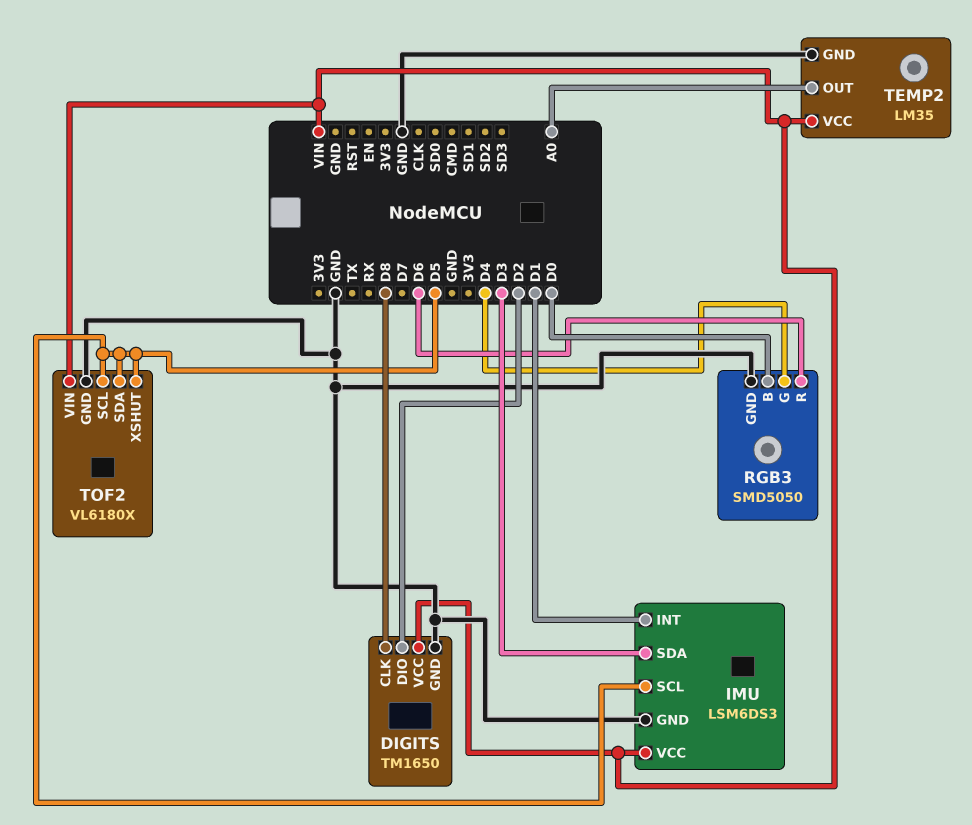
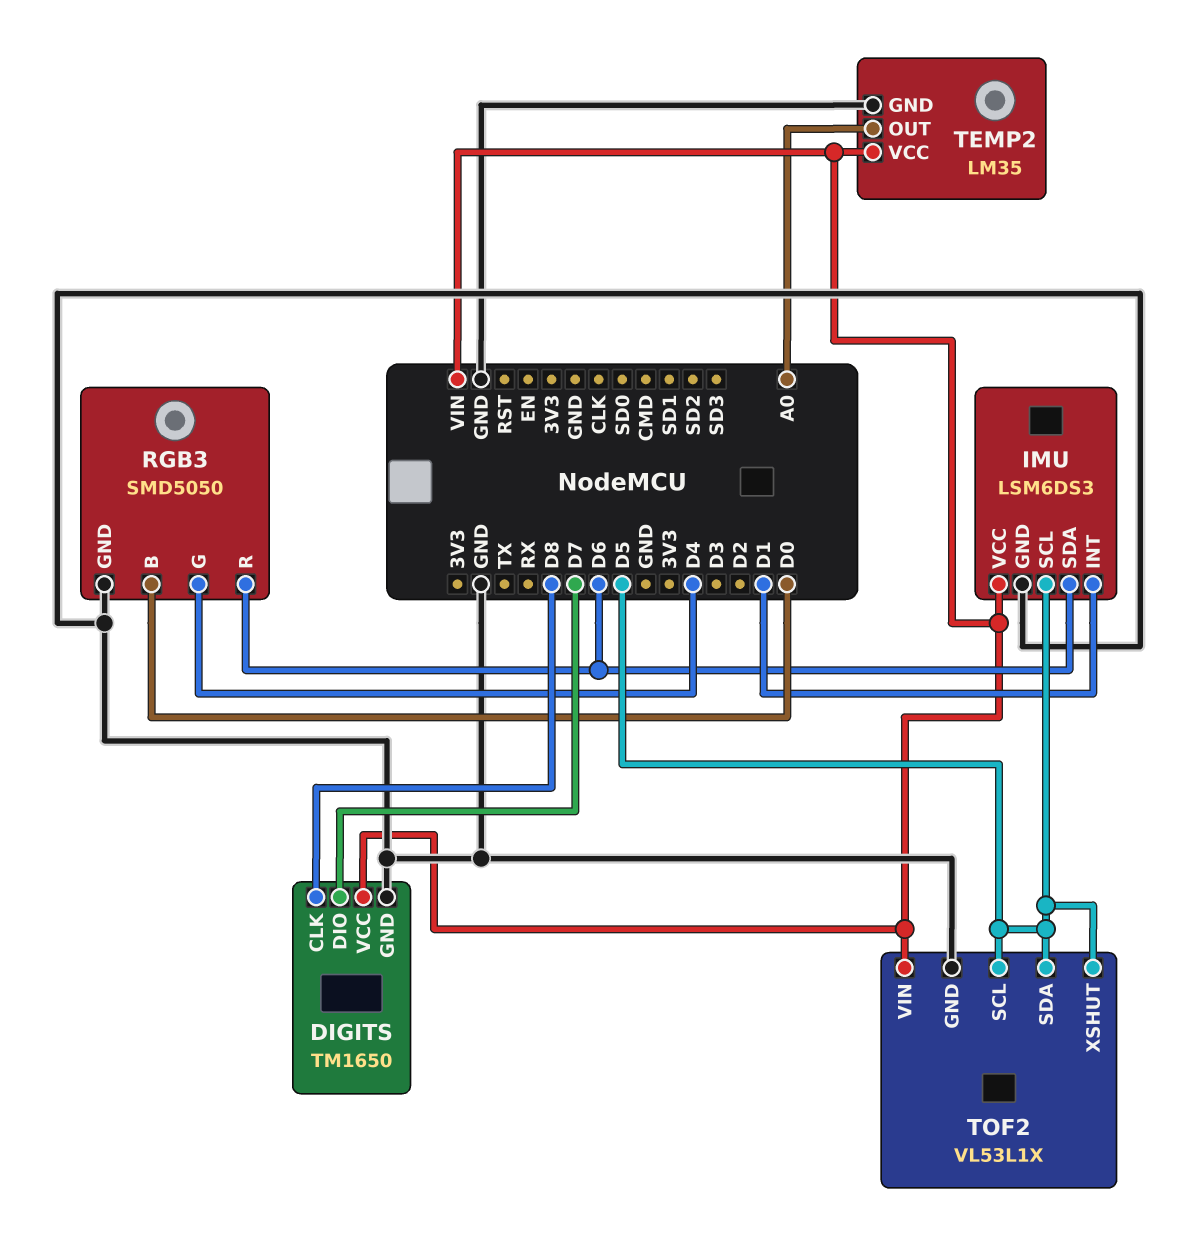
DIGITS pin DIO: D2 -> D7
IMU pin SDA: D3 -> D6
TOF2: VL6180X -> VL53L1X

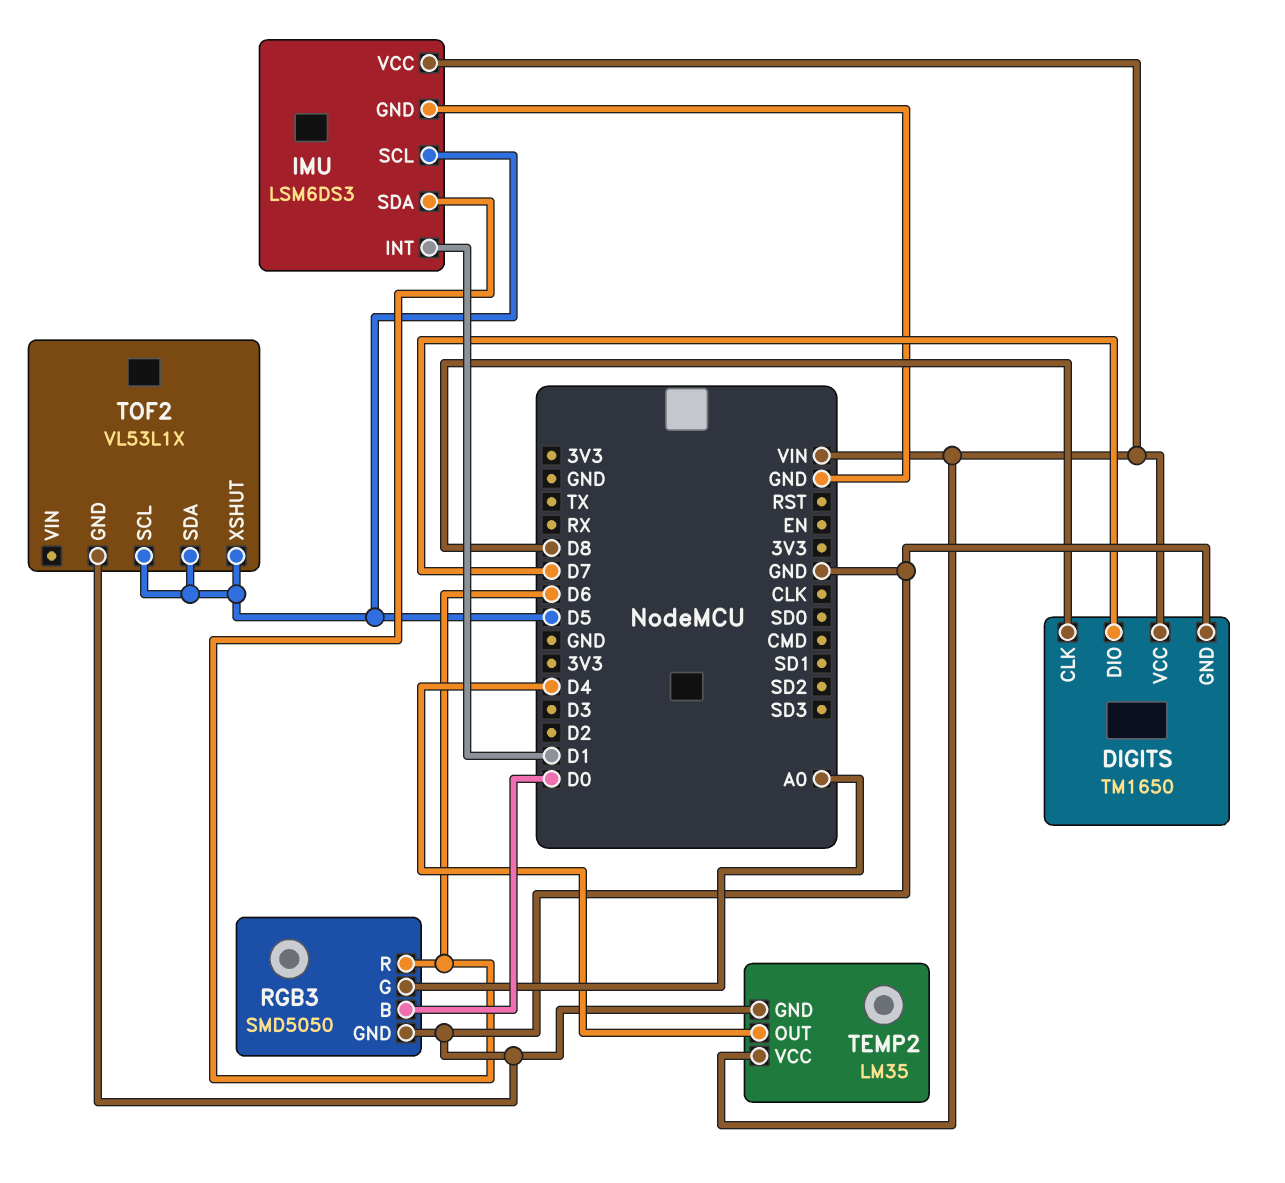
RGB3 pin G: D4 -> A0
TEMP2 pin OUT: A0 -> D4
TOF2 pin VIN: VIN -> none

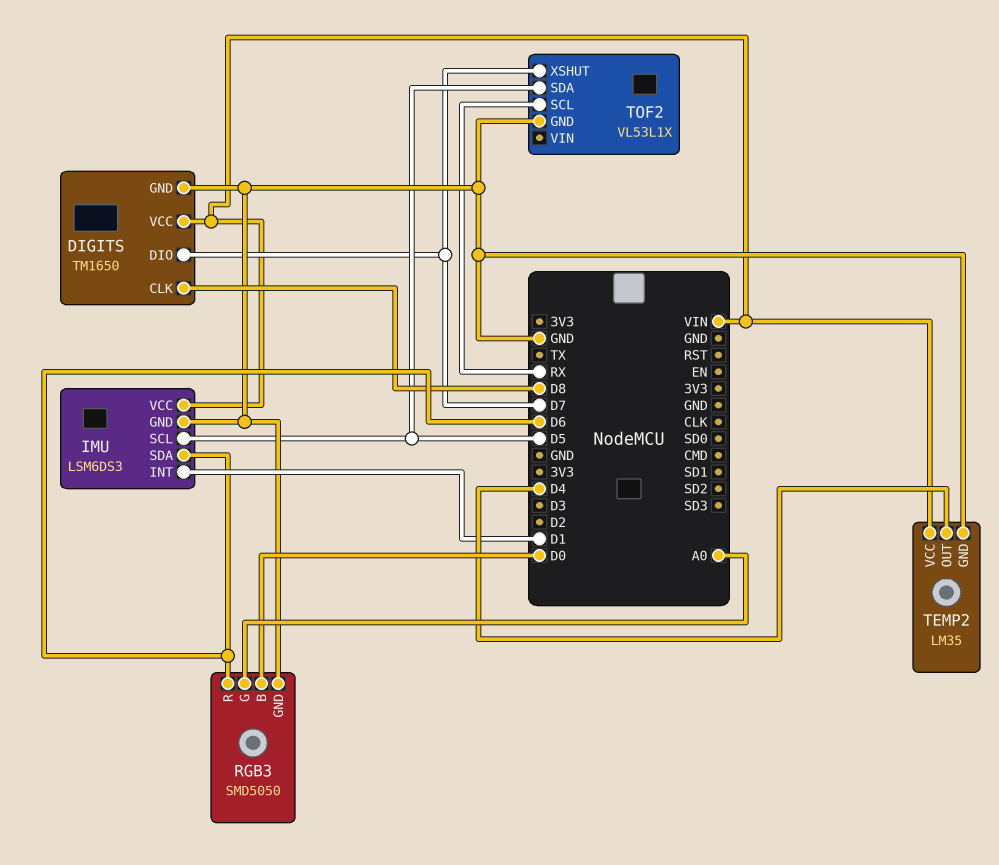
TOF2 pin SCL: D5 -> RX
TOF2 pin XSHUT: D5 -> D7

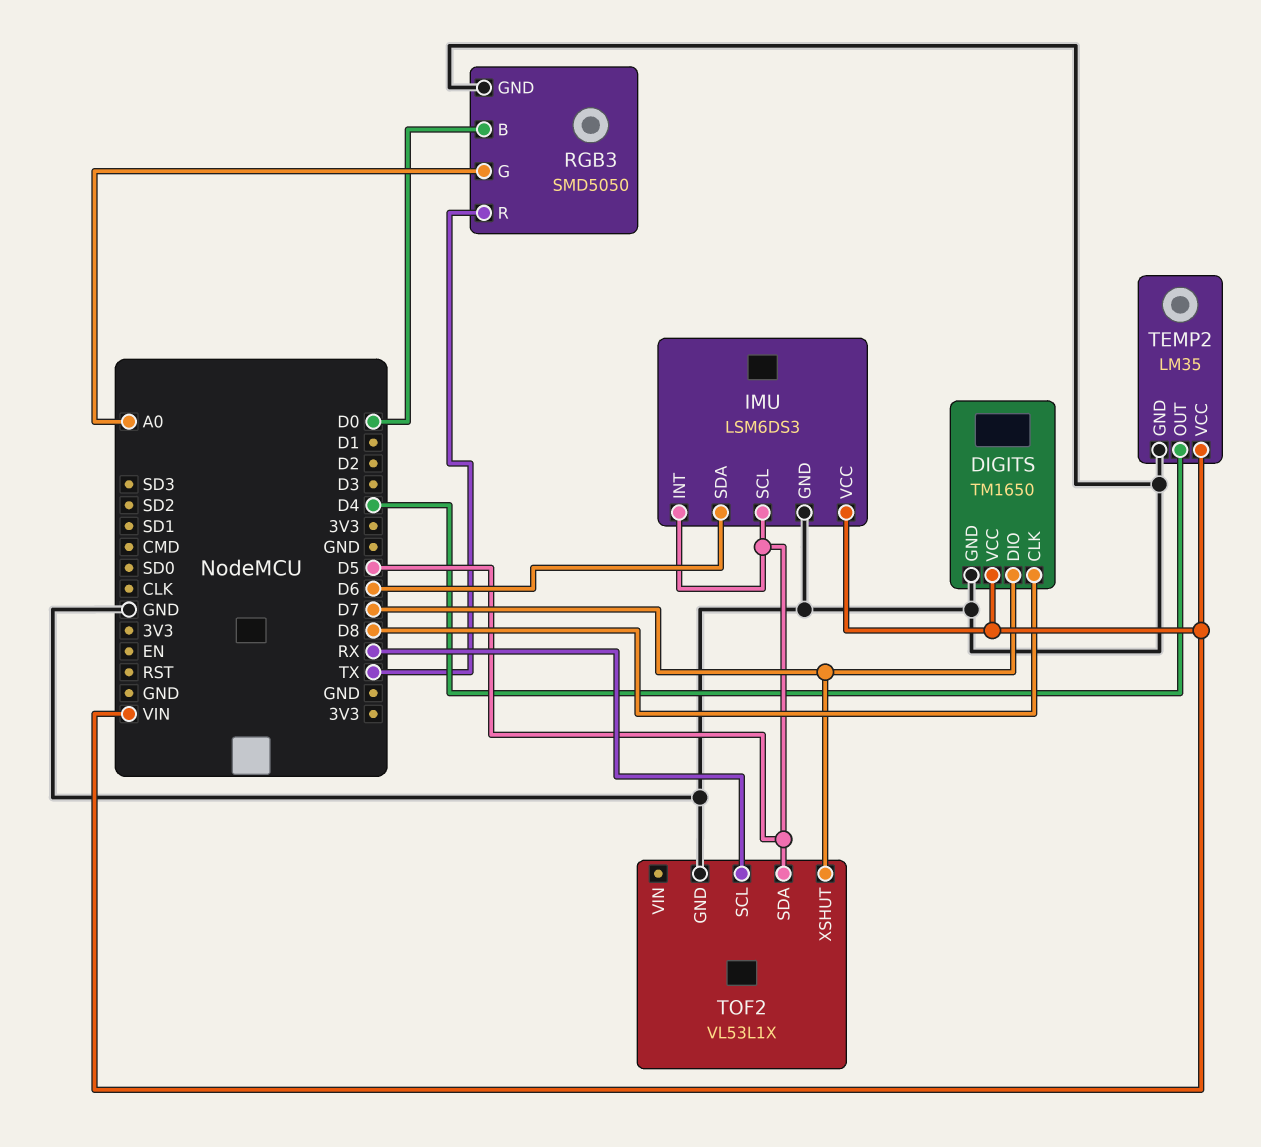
IMU pin INT: D1 -> D5
RGB3 pin R: D6 -> TX

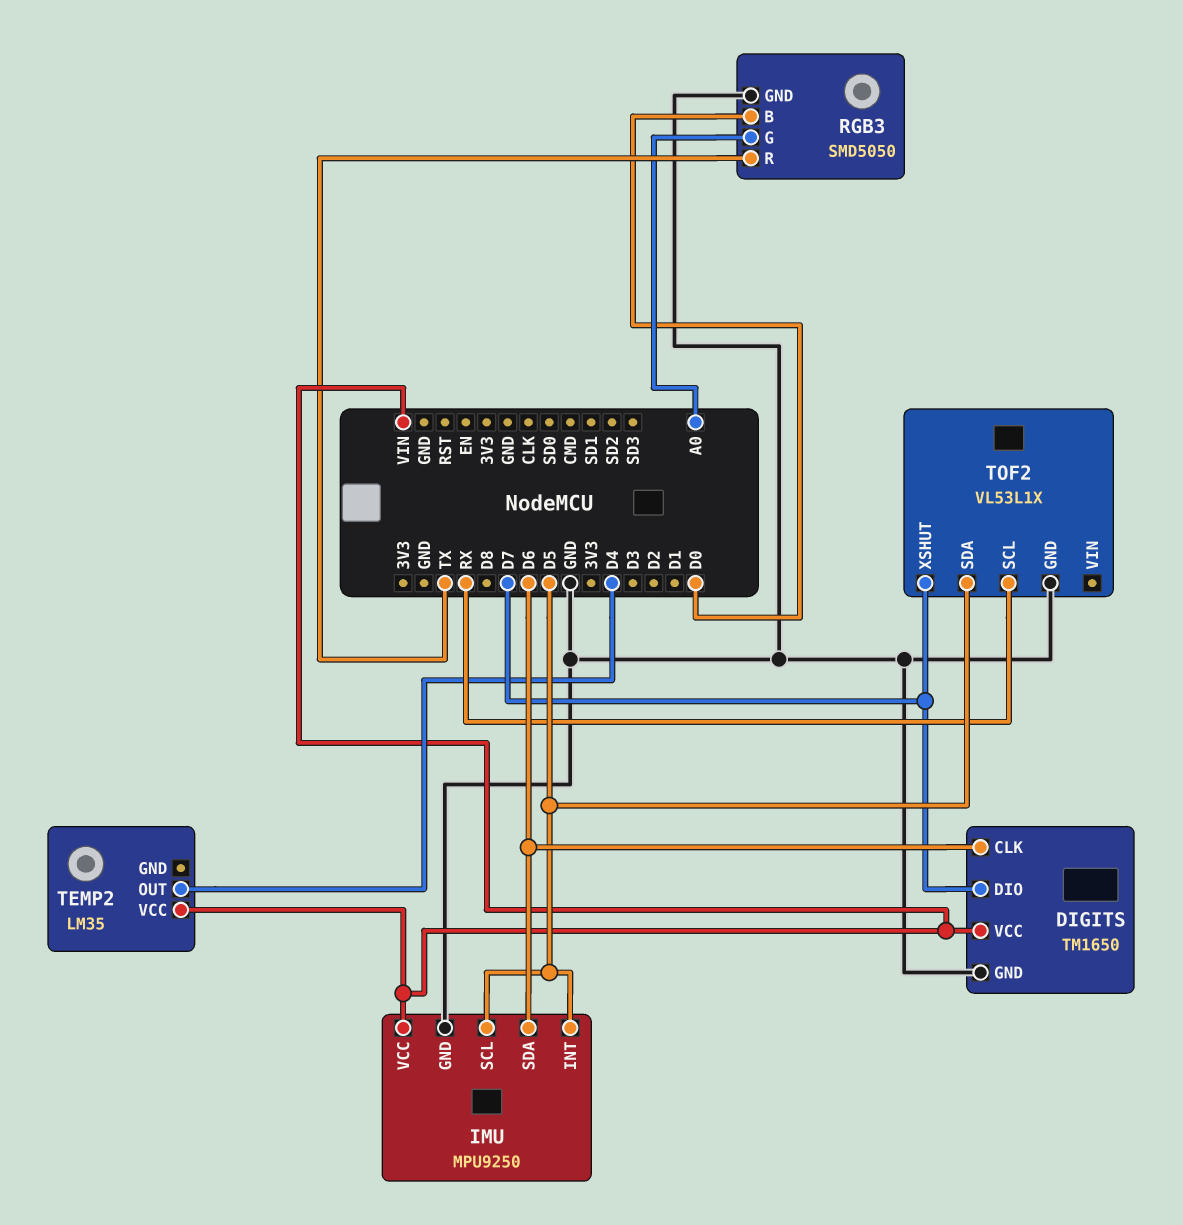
DIGITS pin CLK: D8 -> D6
IMU: LSM6DS3 -> MPU9250
TEMP2 pin GND: GND -> none

